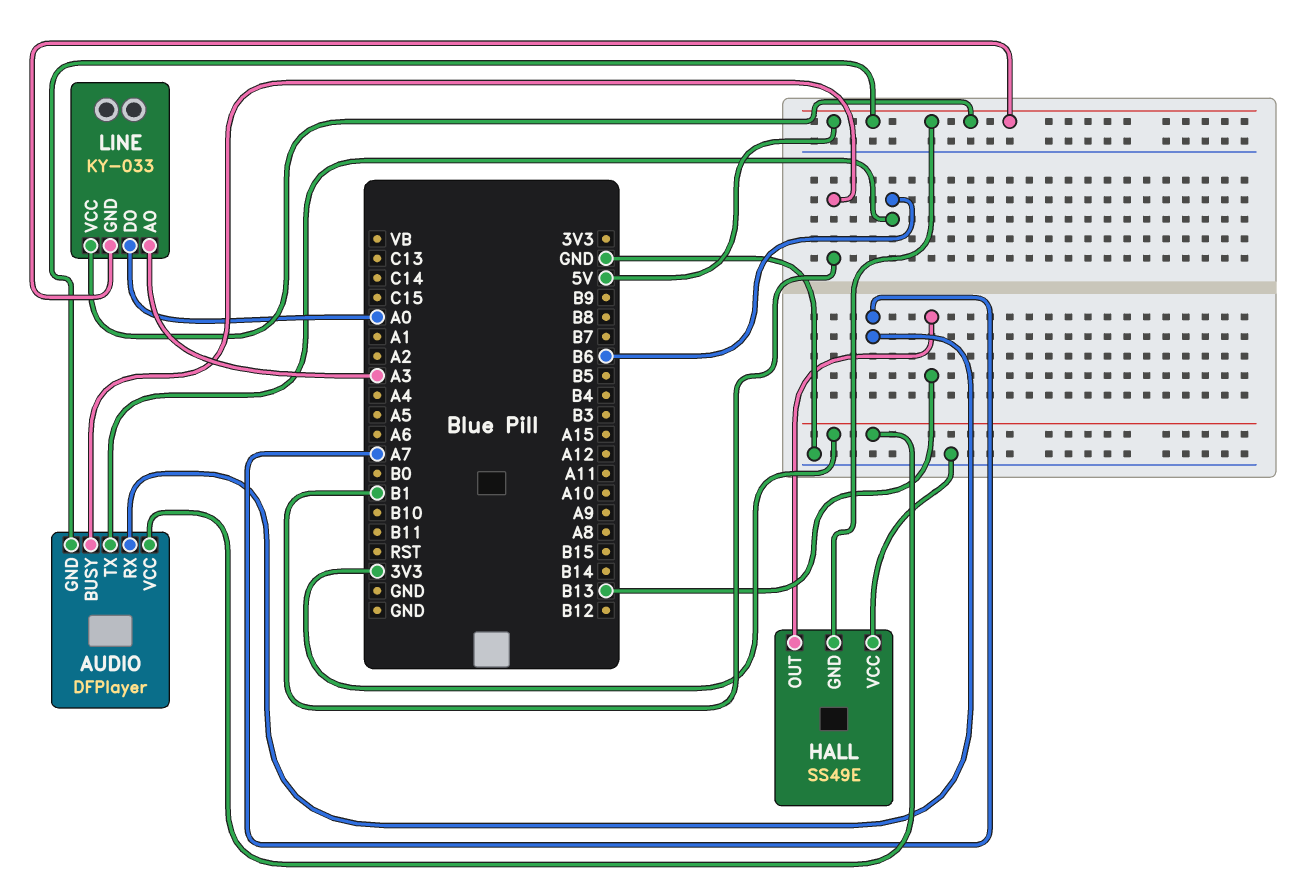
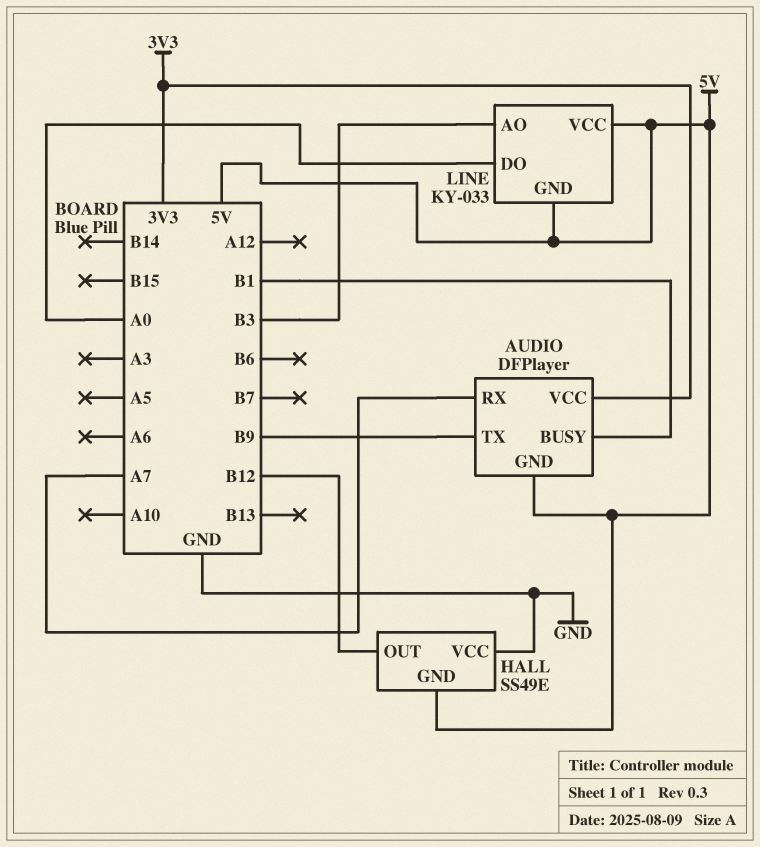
AUDIO pin TX: B6 -> B9
HALL pin OUT: B13 -> B12
LINE pin AO: A3 -> B3

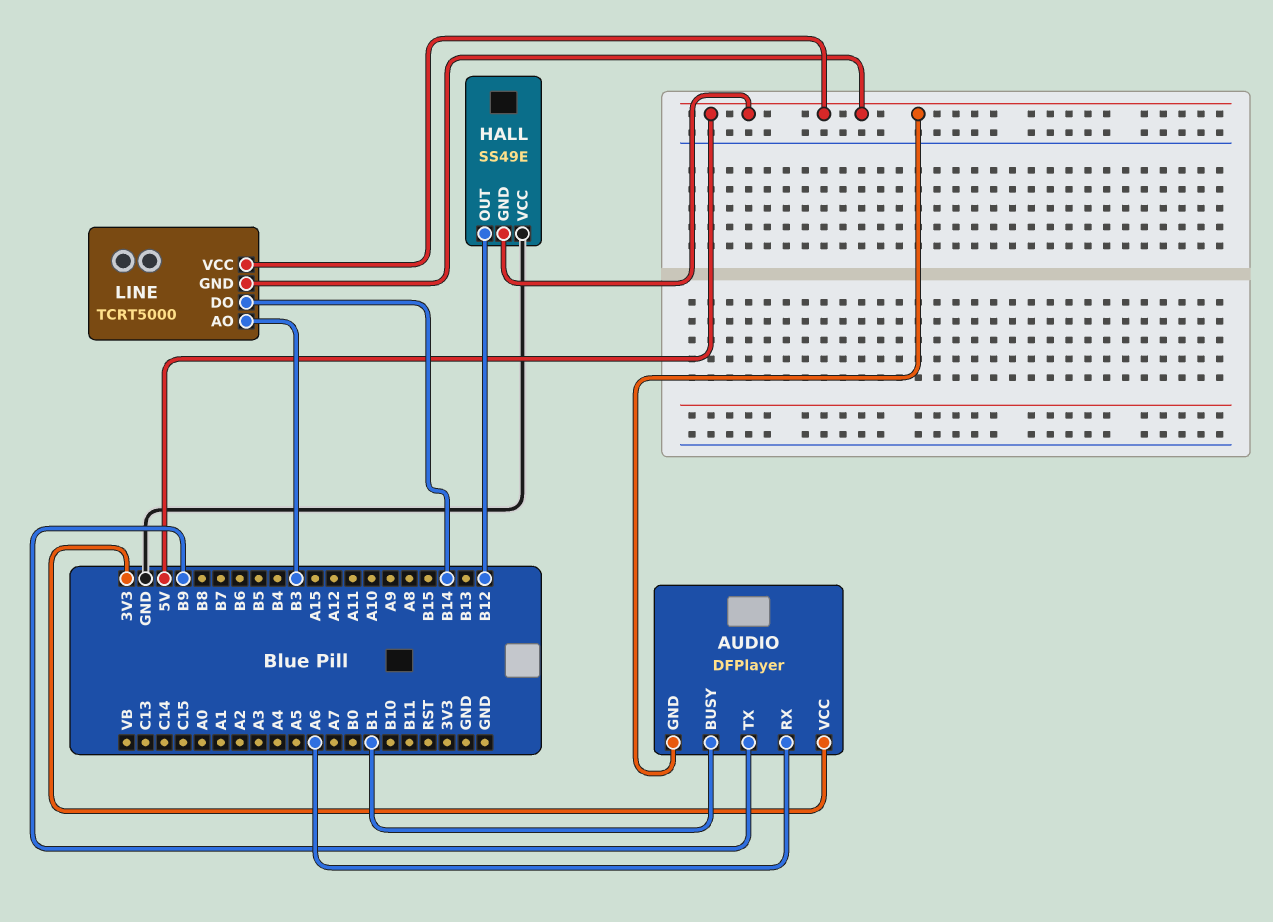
AUDIO pin RX: A7 -> A6
LINE: KY-033 -> TCRT5000
LINE pin DO: A0 -> B14

